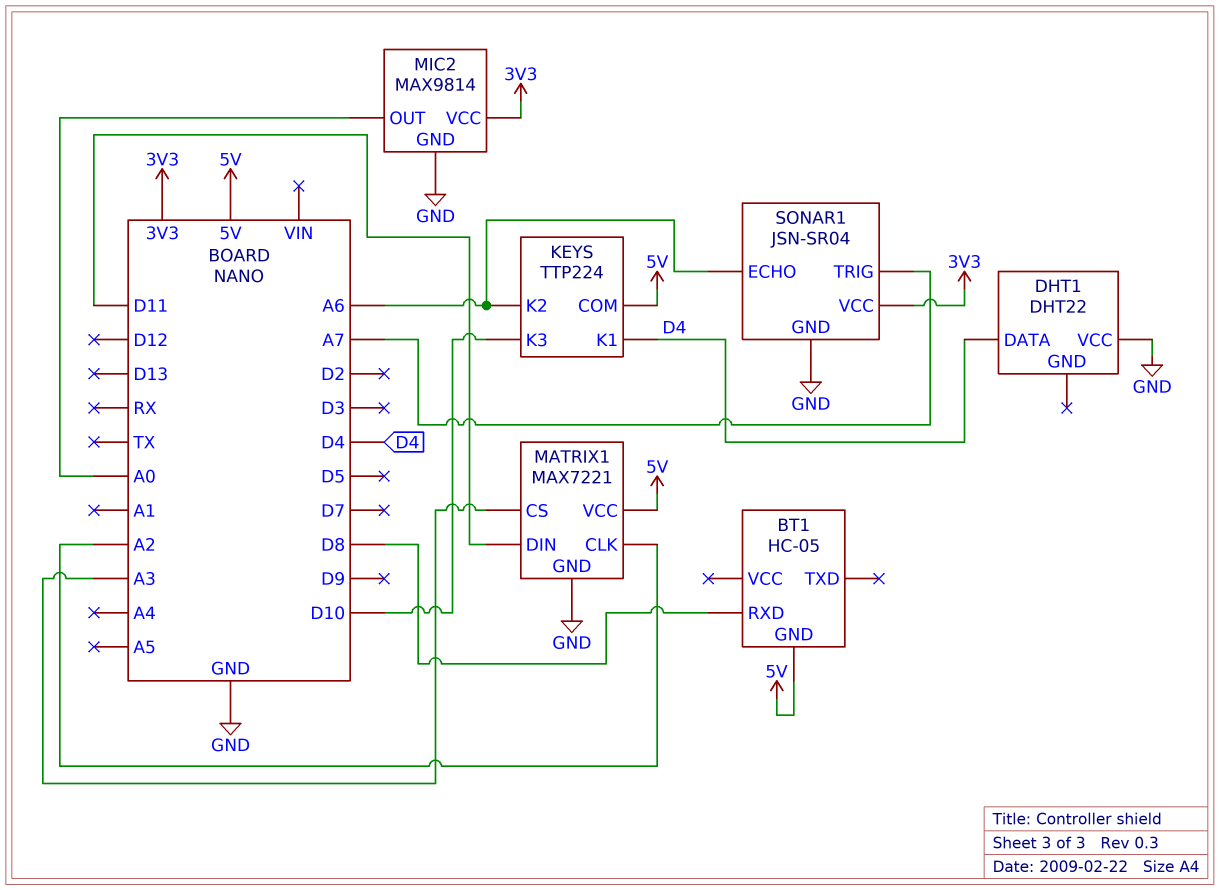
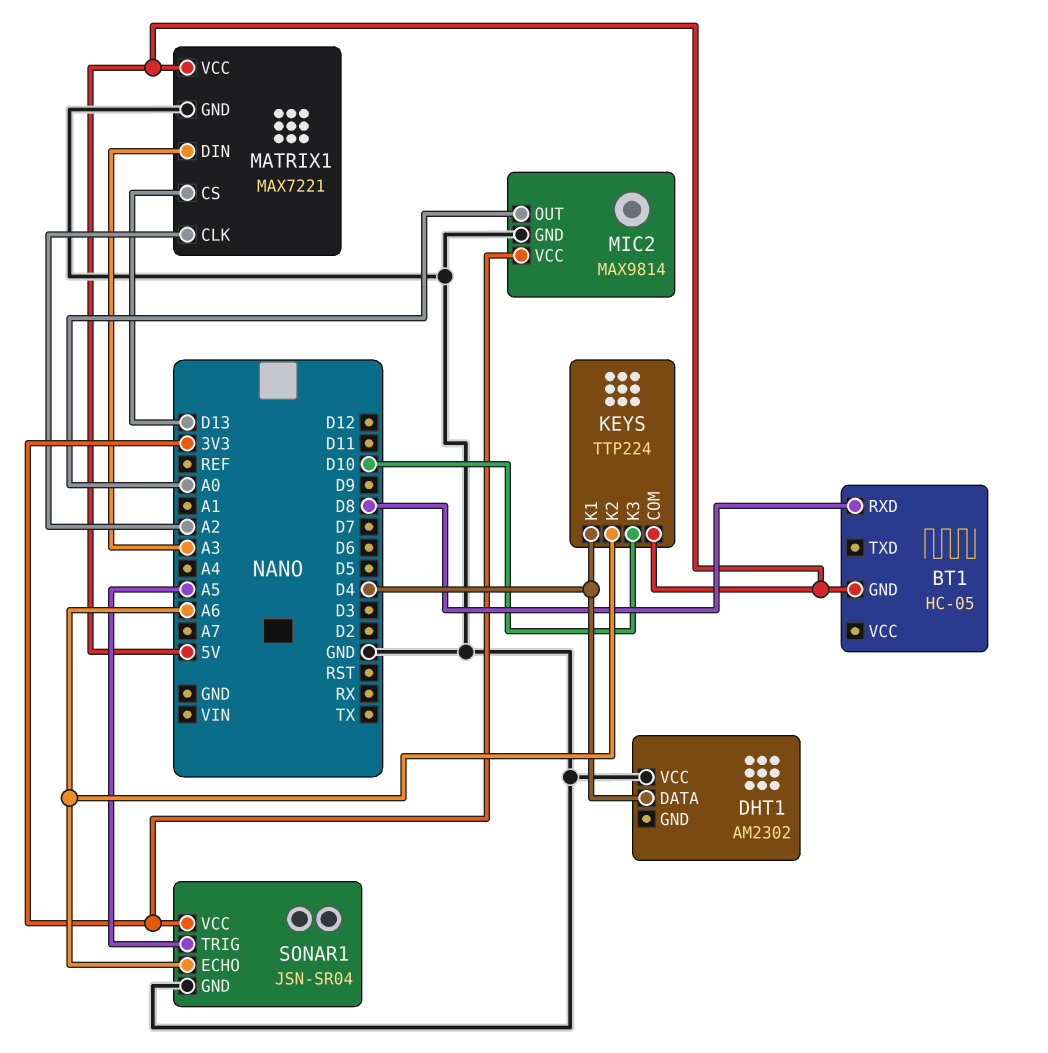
DHT1: DHT22 -> AM2302
MATRIX1 pin CS: A3 -> D13
MATRIX1 pin DIN: D11 -> A3
SONAR1 pin TRIG: A7 -> A5

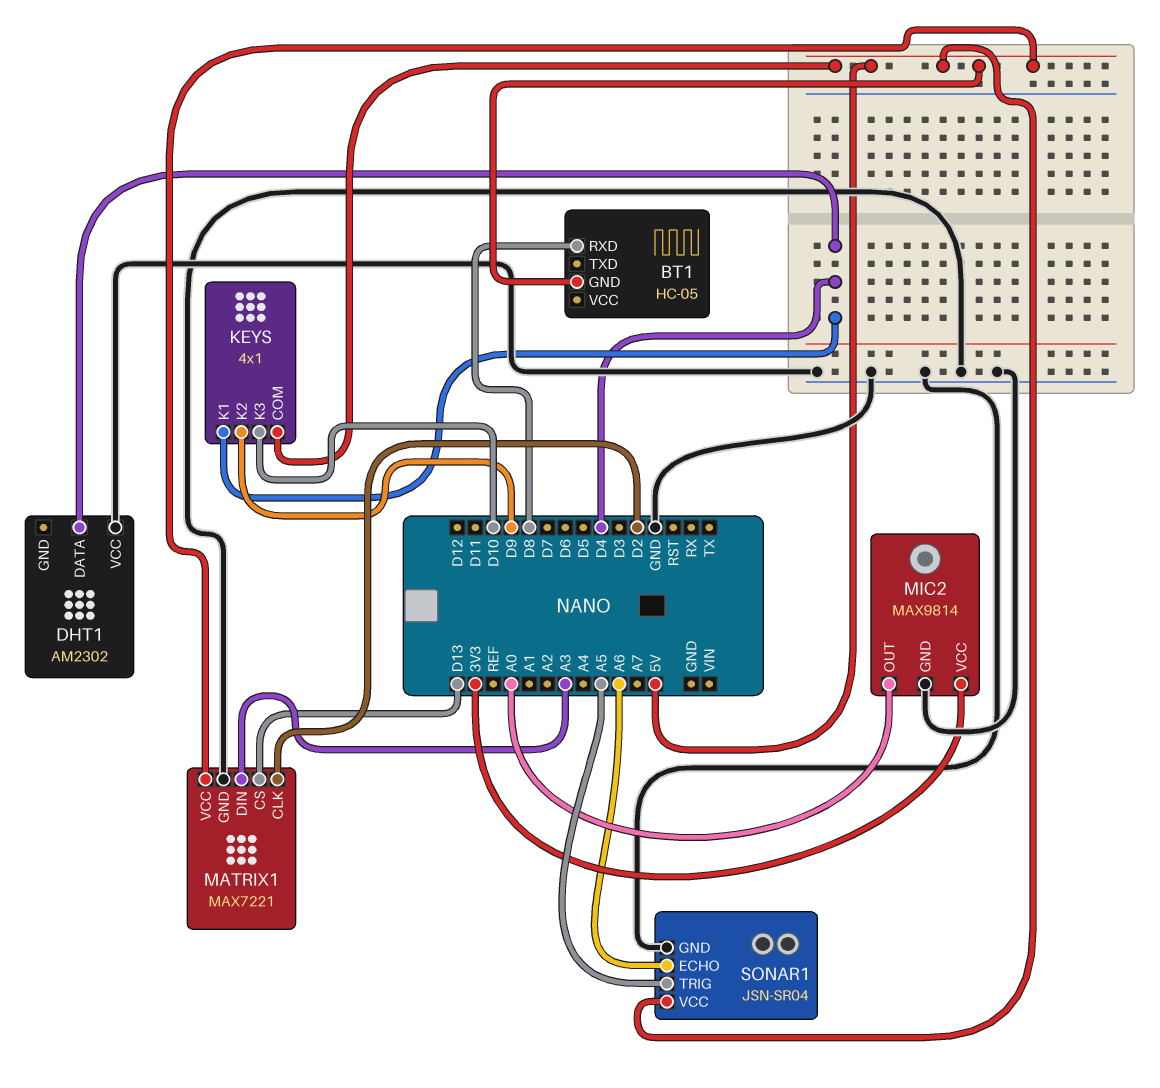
KEYS: TTP224 -> 4x1
KEYS pin K2: A6 -> D9
MATRIX1 pin CLK: A2 -> D2
SONAR1 pin VCC: 3V3 -> 5V

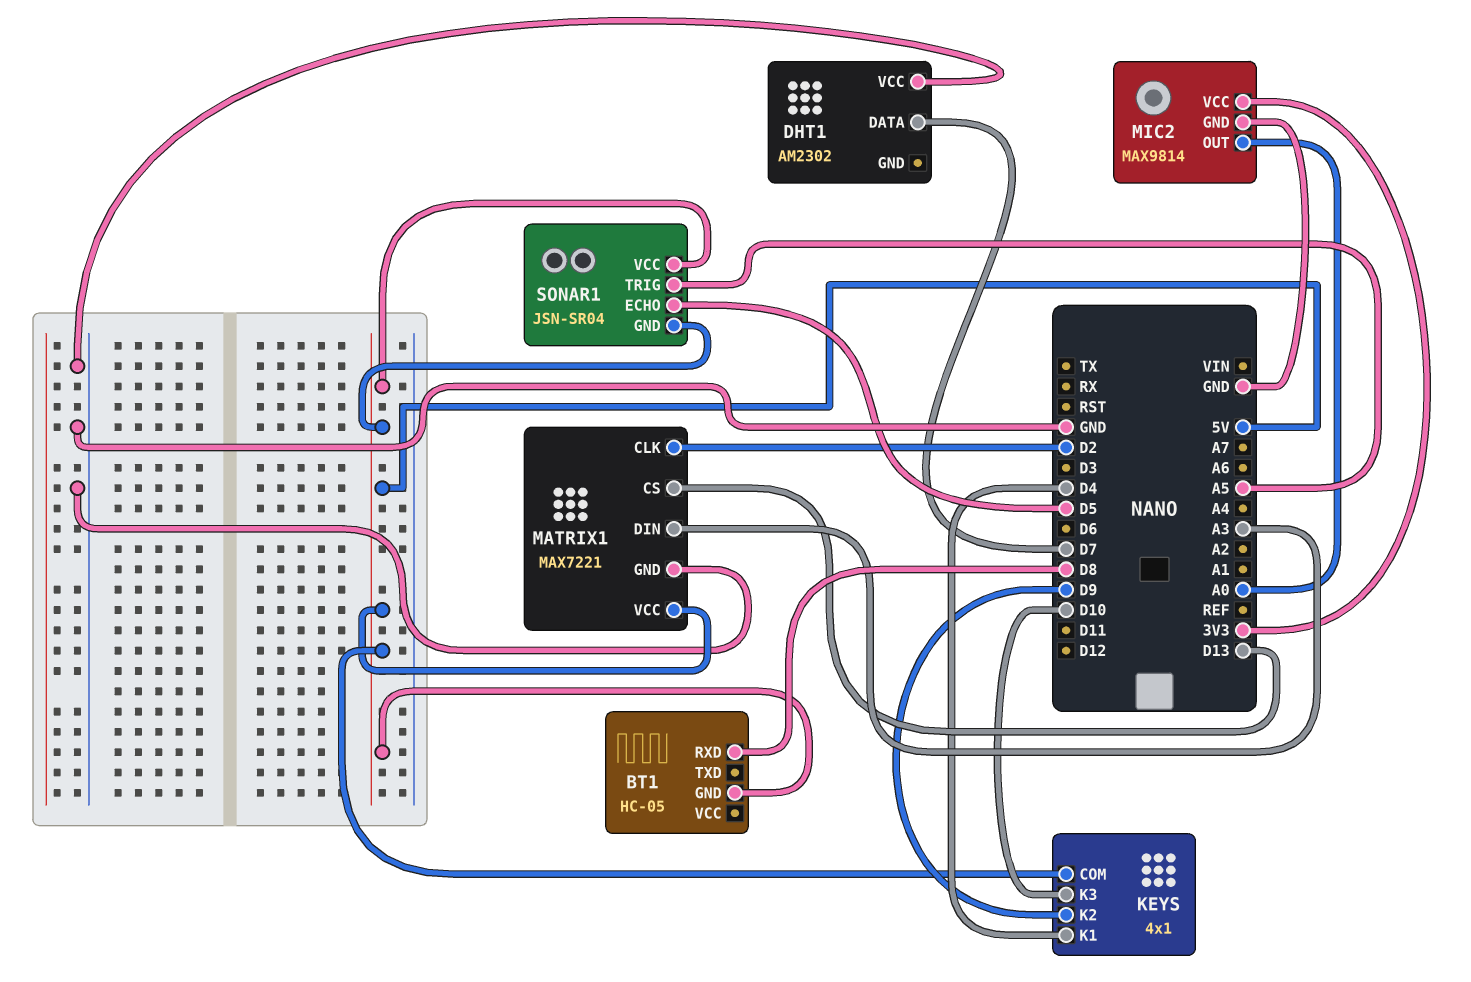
DHT1 pin DATA: D4 -> D7
SONAR1 pin ECHO: A6 -> D5
SONAR1 pin GND: GND -> 5V

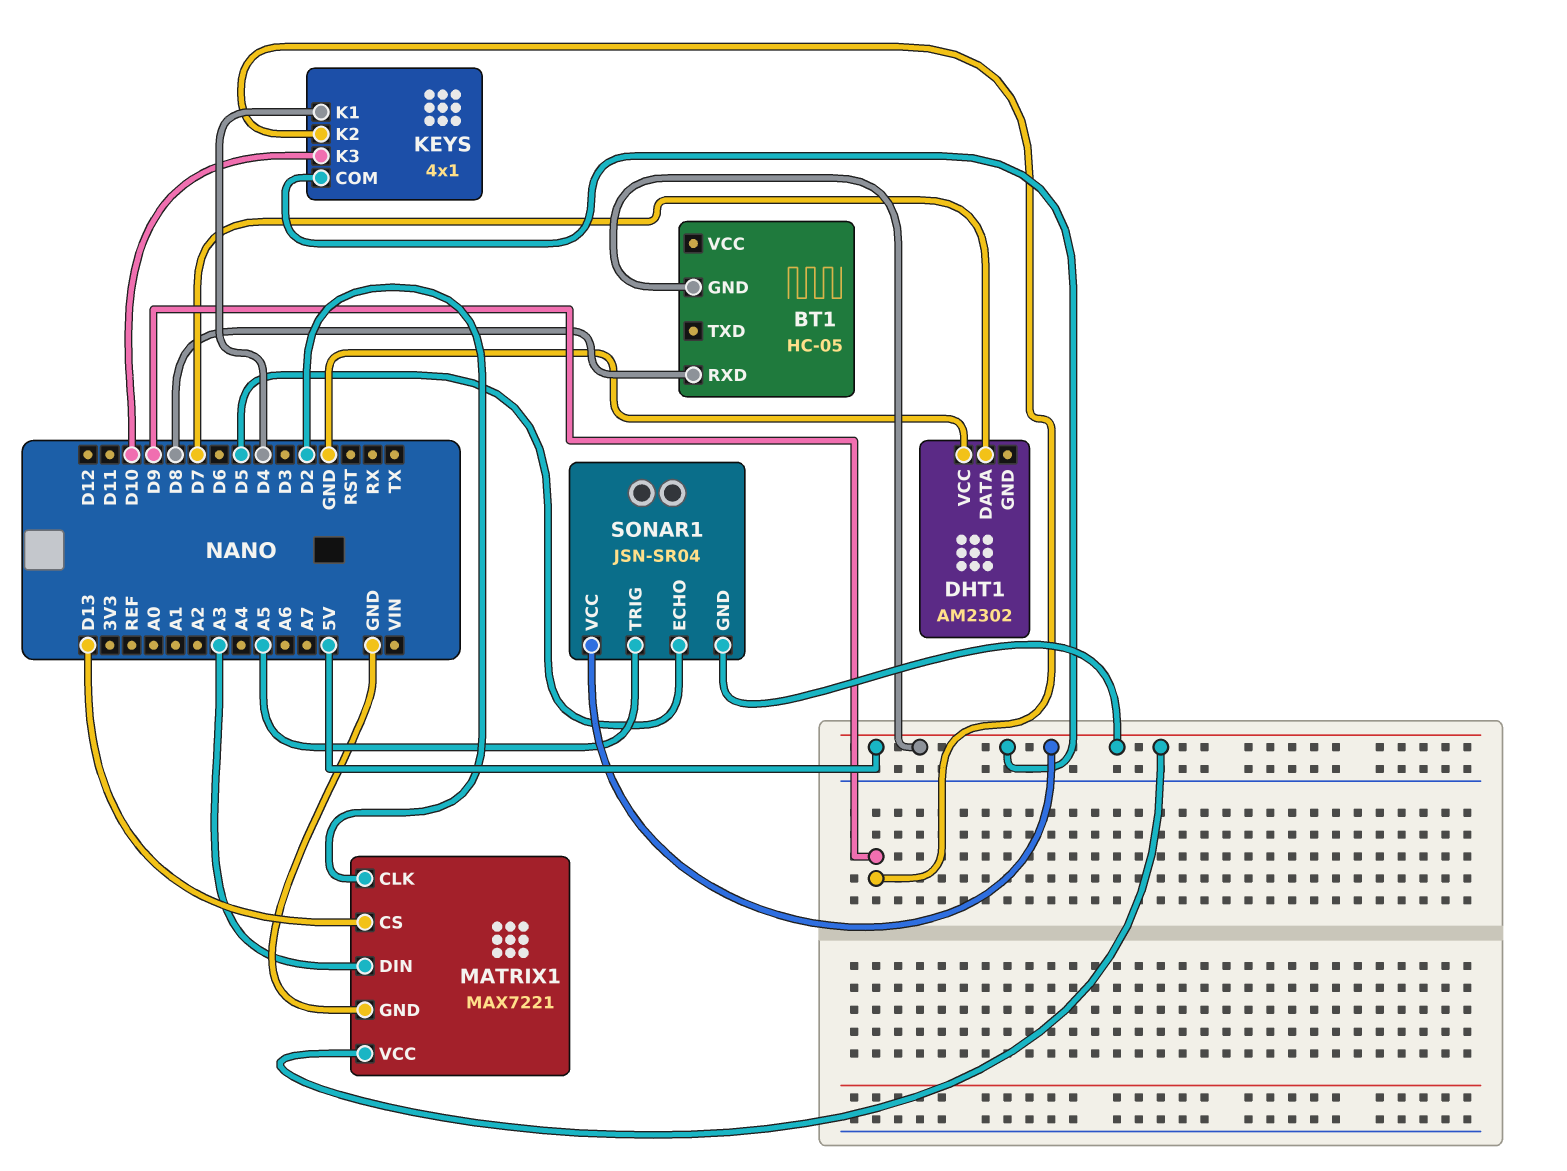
MIC2: MAX9814 -> none
MIC2 pin GND: GND -> none
MIC2 pin OUT: A0 -> none
MIC2 pin VCC: 3V3 -> none

